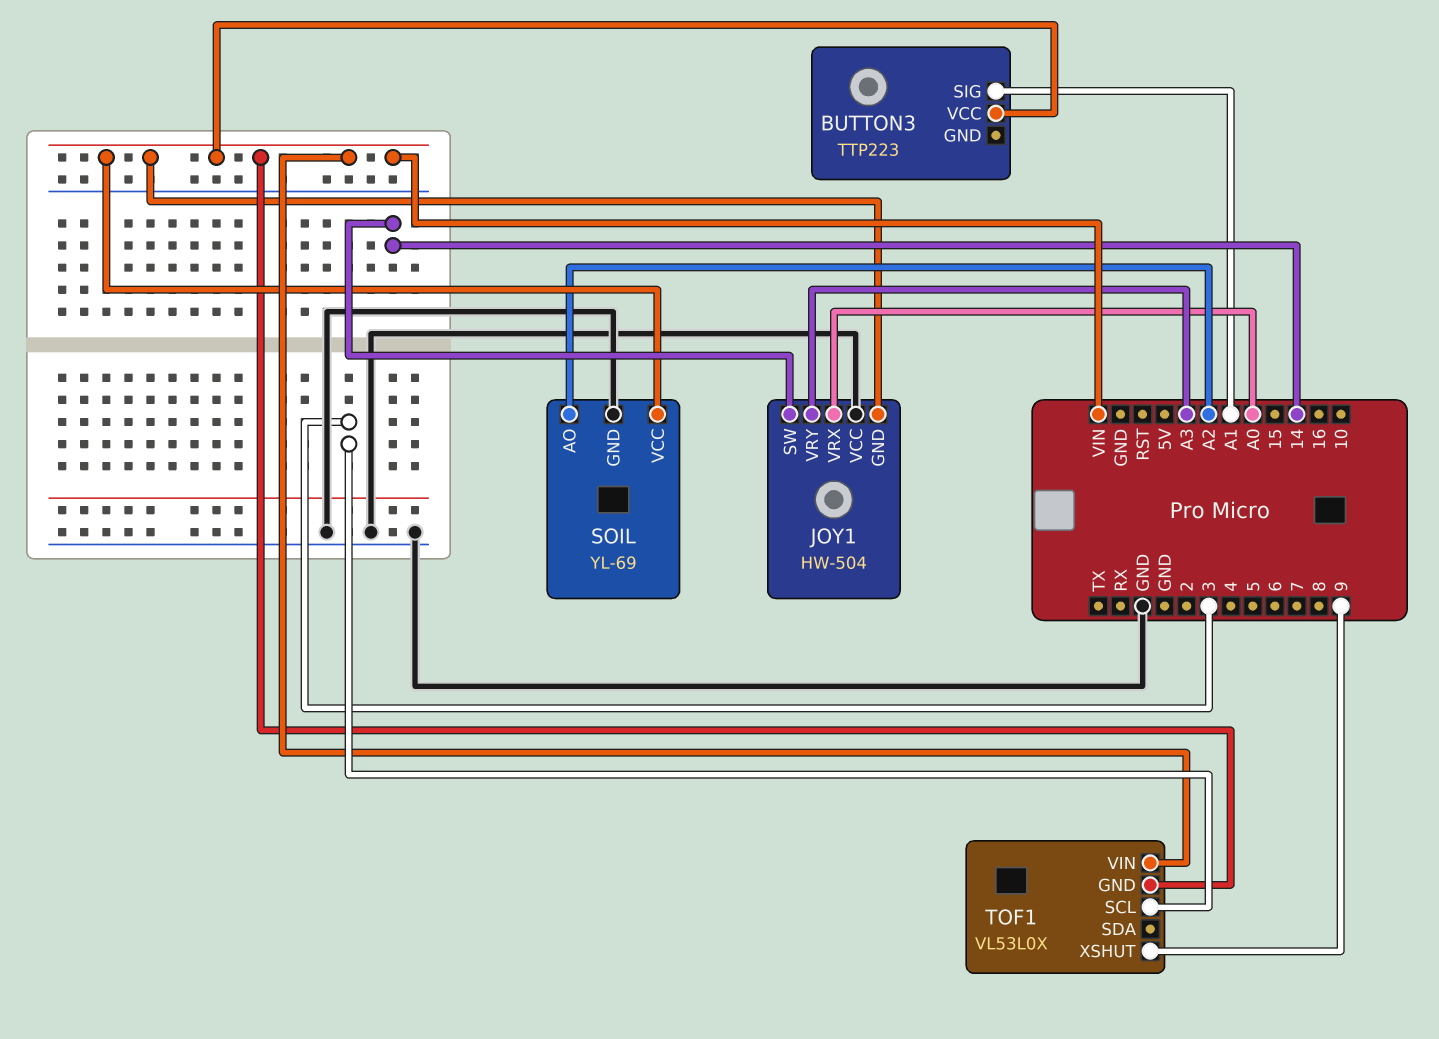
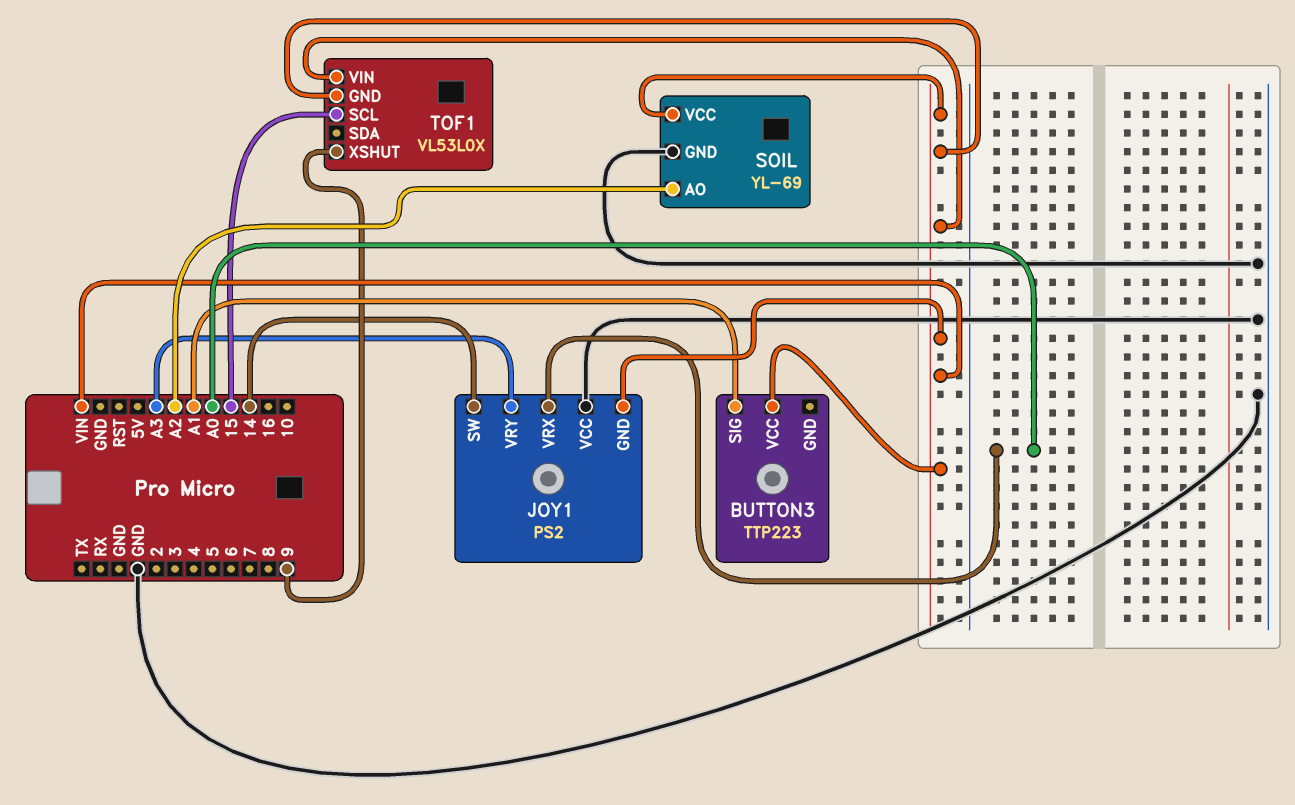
JOY1: HW-504 -> PS2
TOF1 pin SCL: 3 -> 15

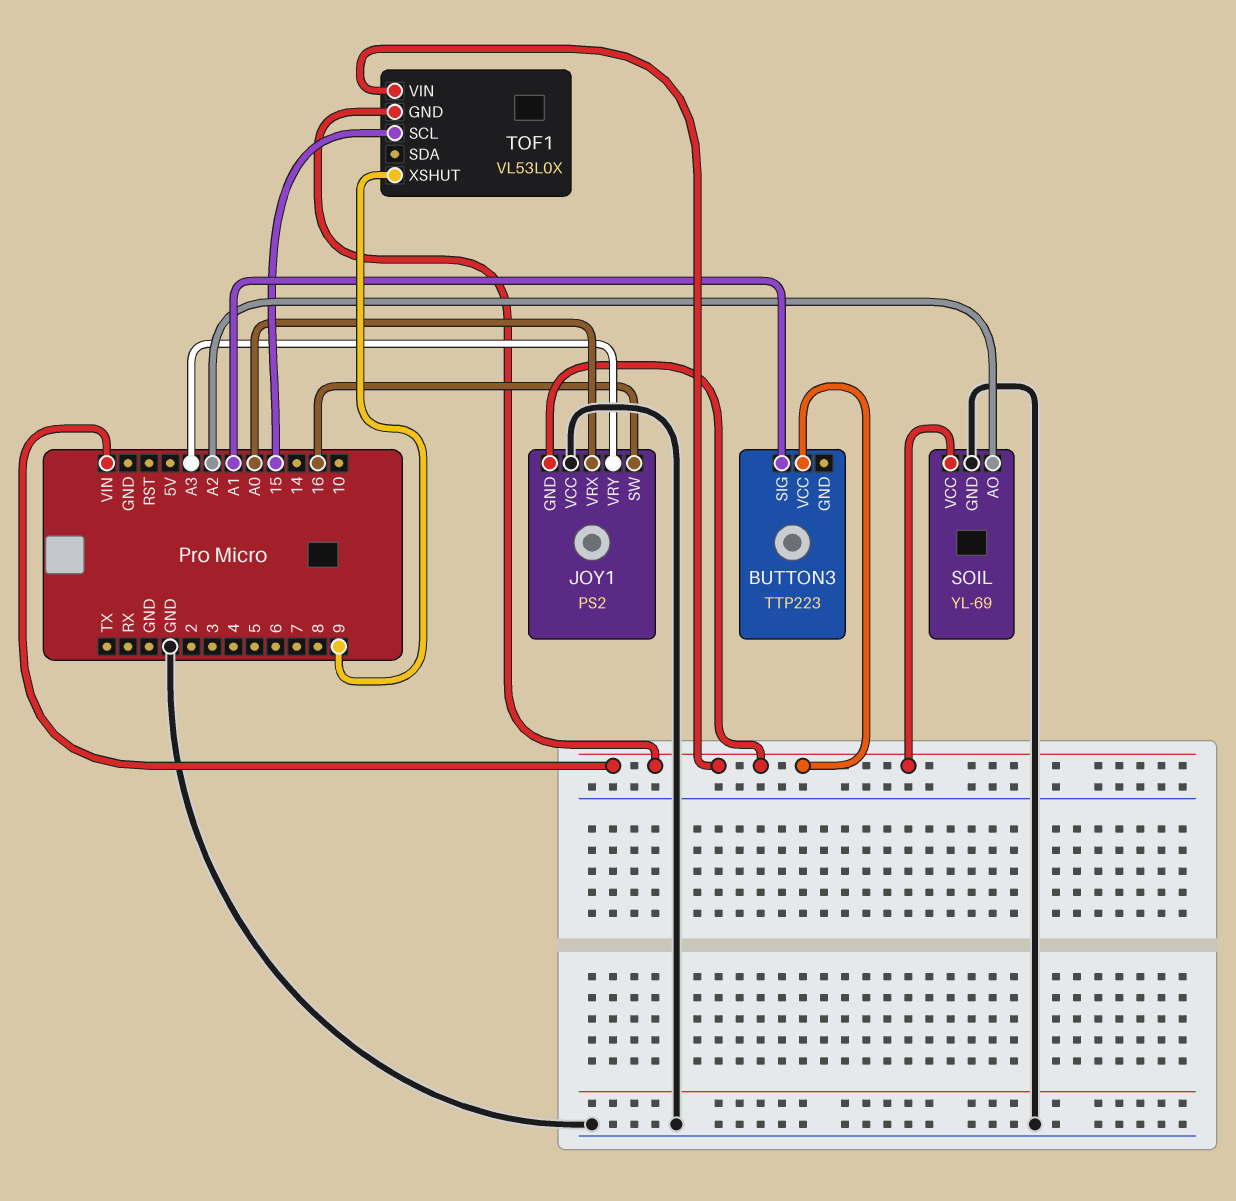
JOY1 pin SW: 14 -> 16

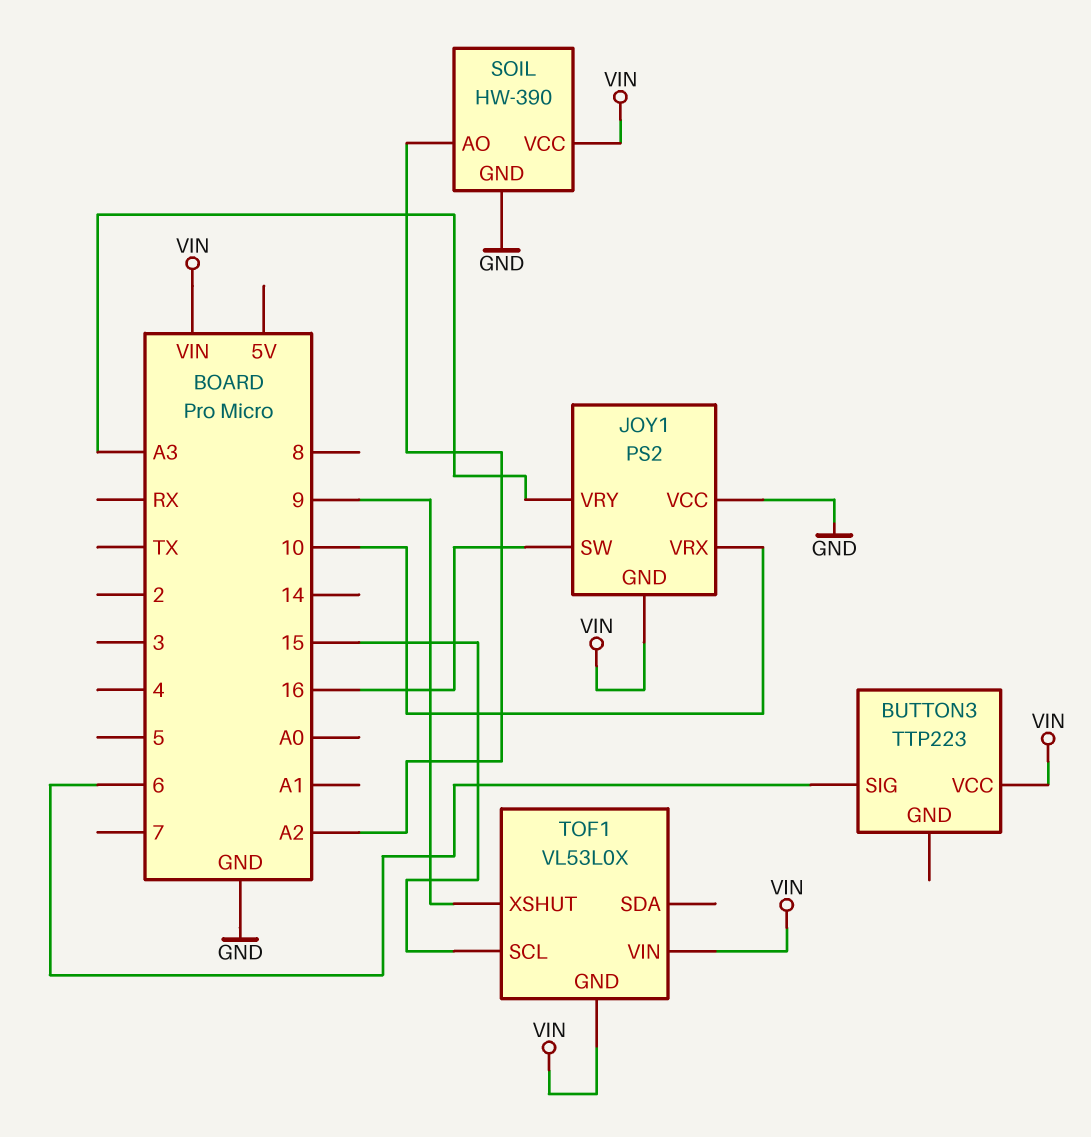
BUTTON3 pin SIG: A1 -> 6
JOY1 pin VRX: A0 -> 10
SOIL: YL-69 -> HW-390

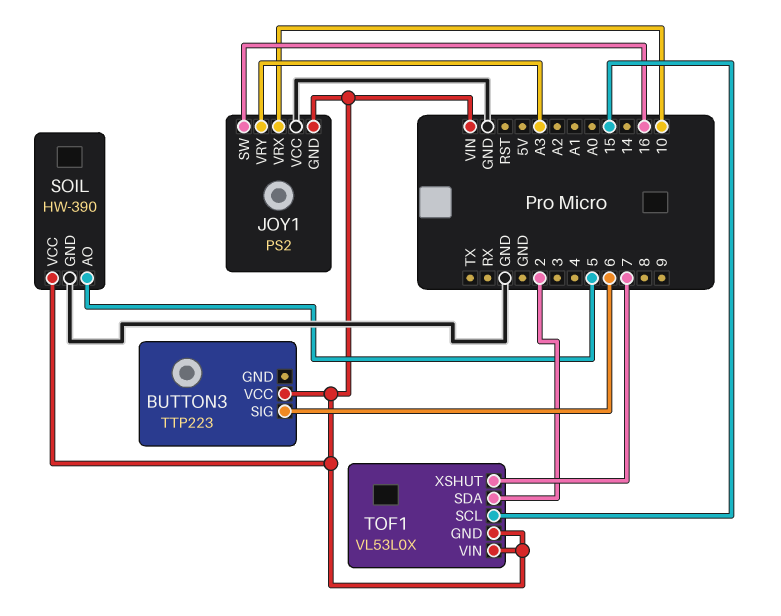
SOIL pin AO: A2 -> 5
TOF1 pin SDA: none -> 2
TOF1 pin XSHUT: 9 -> 7

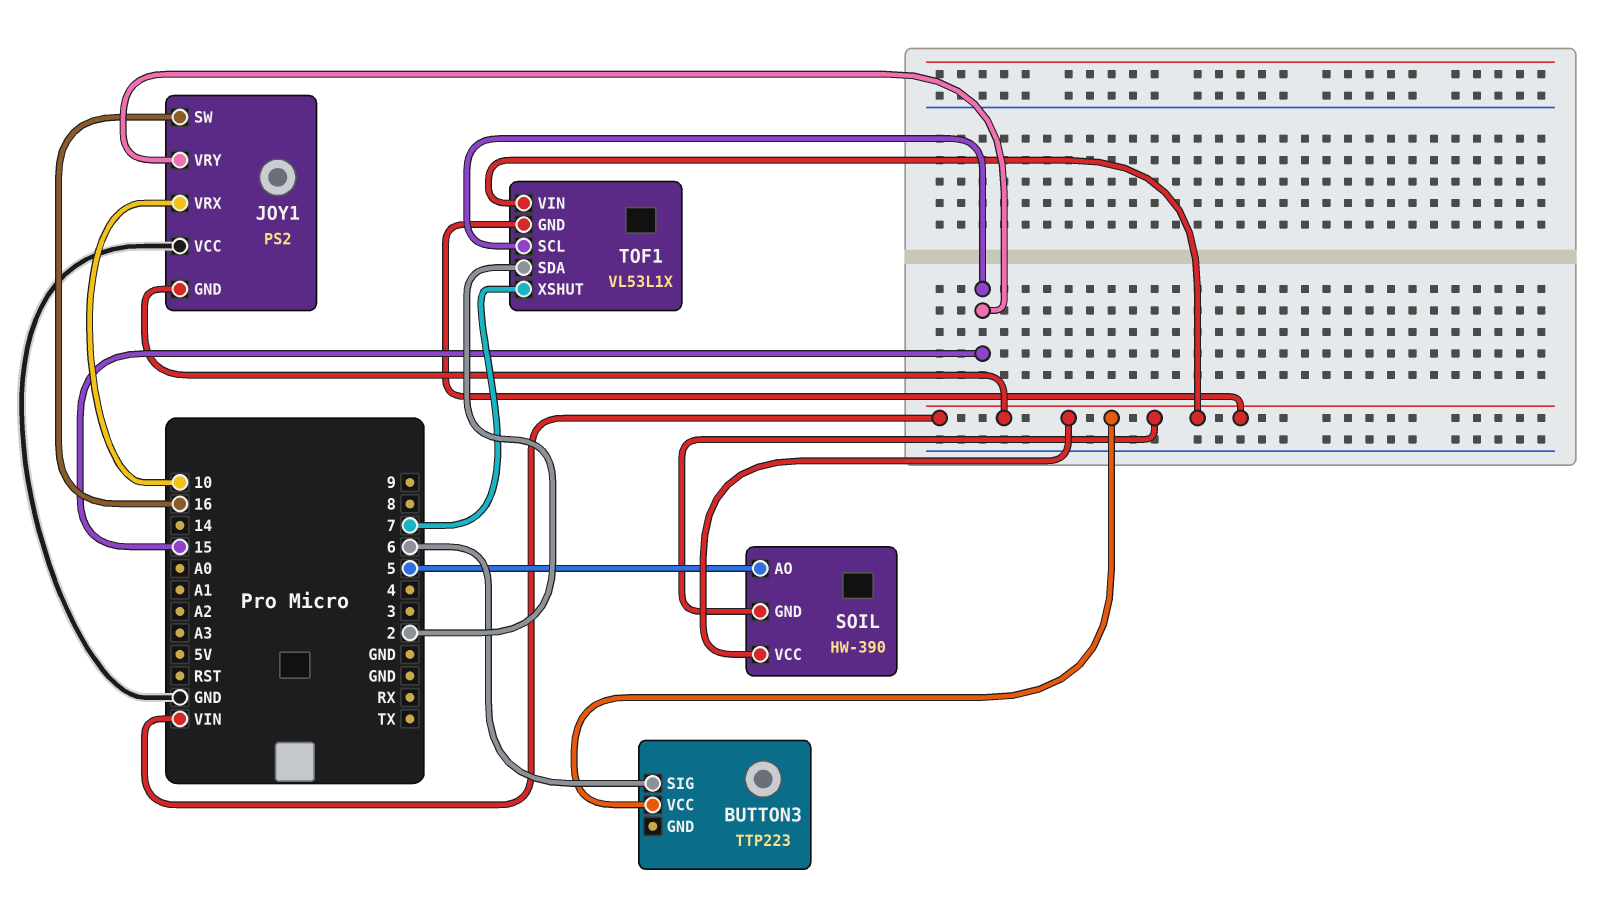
JOY1 pin VRY: A3 -> 15
SOIL pin GND: GND -> VIN
TOF1: VL53L0X -> VL53L1X

